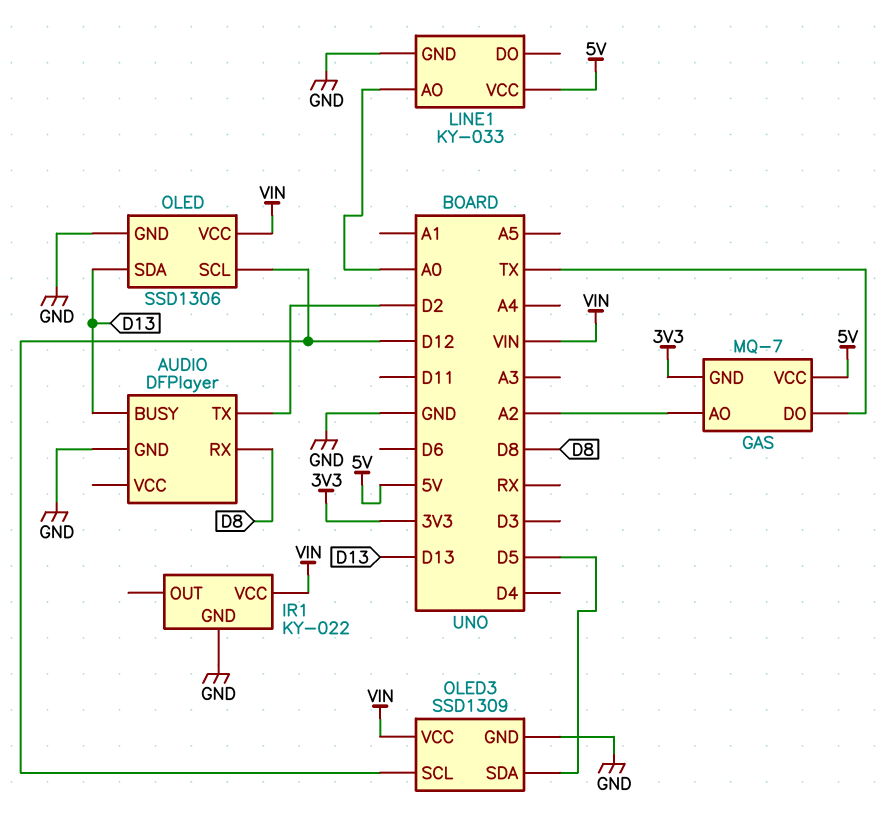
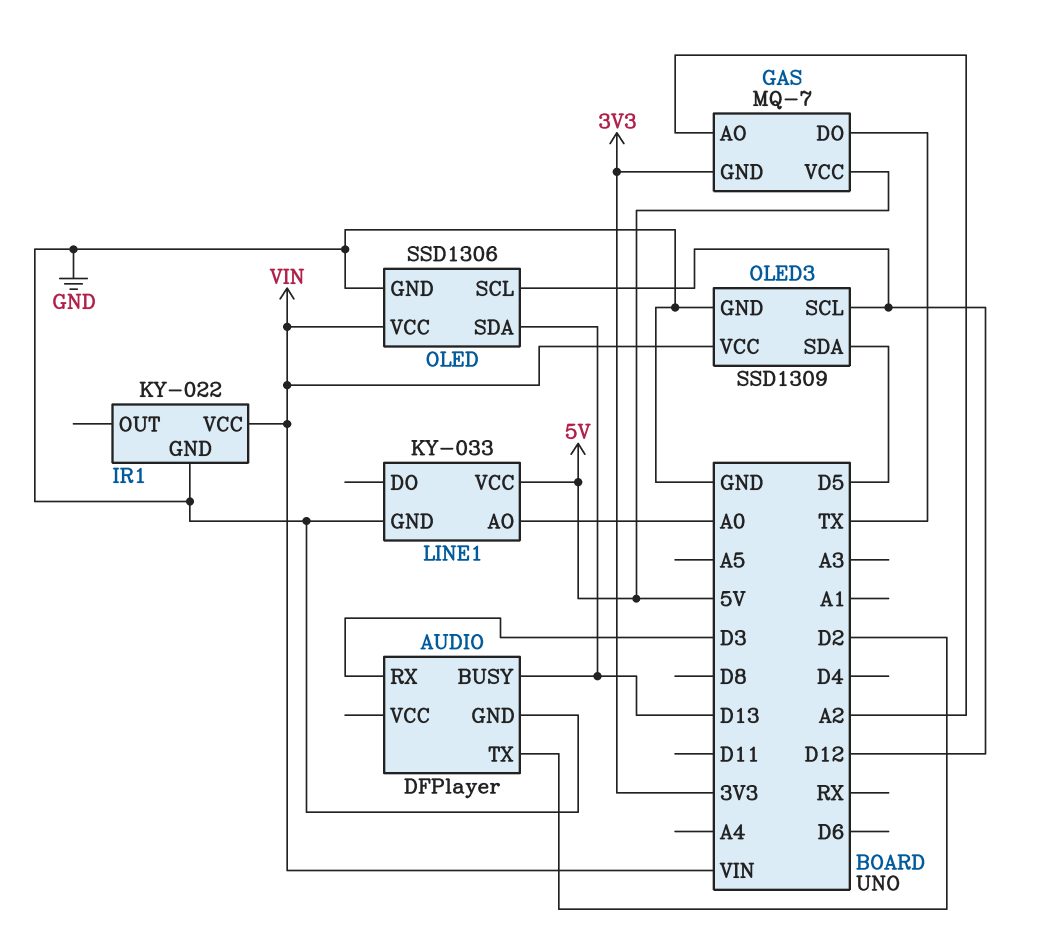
AUDIO pin RX: D8 -> D3

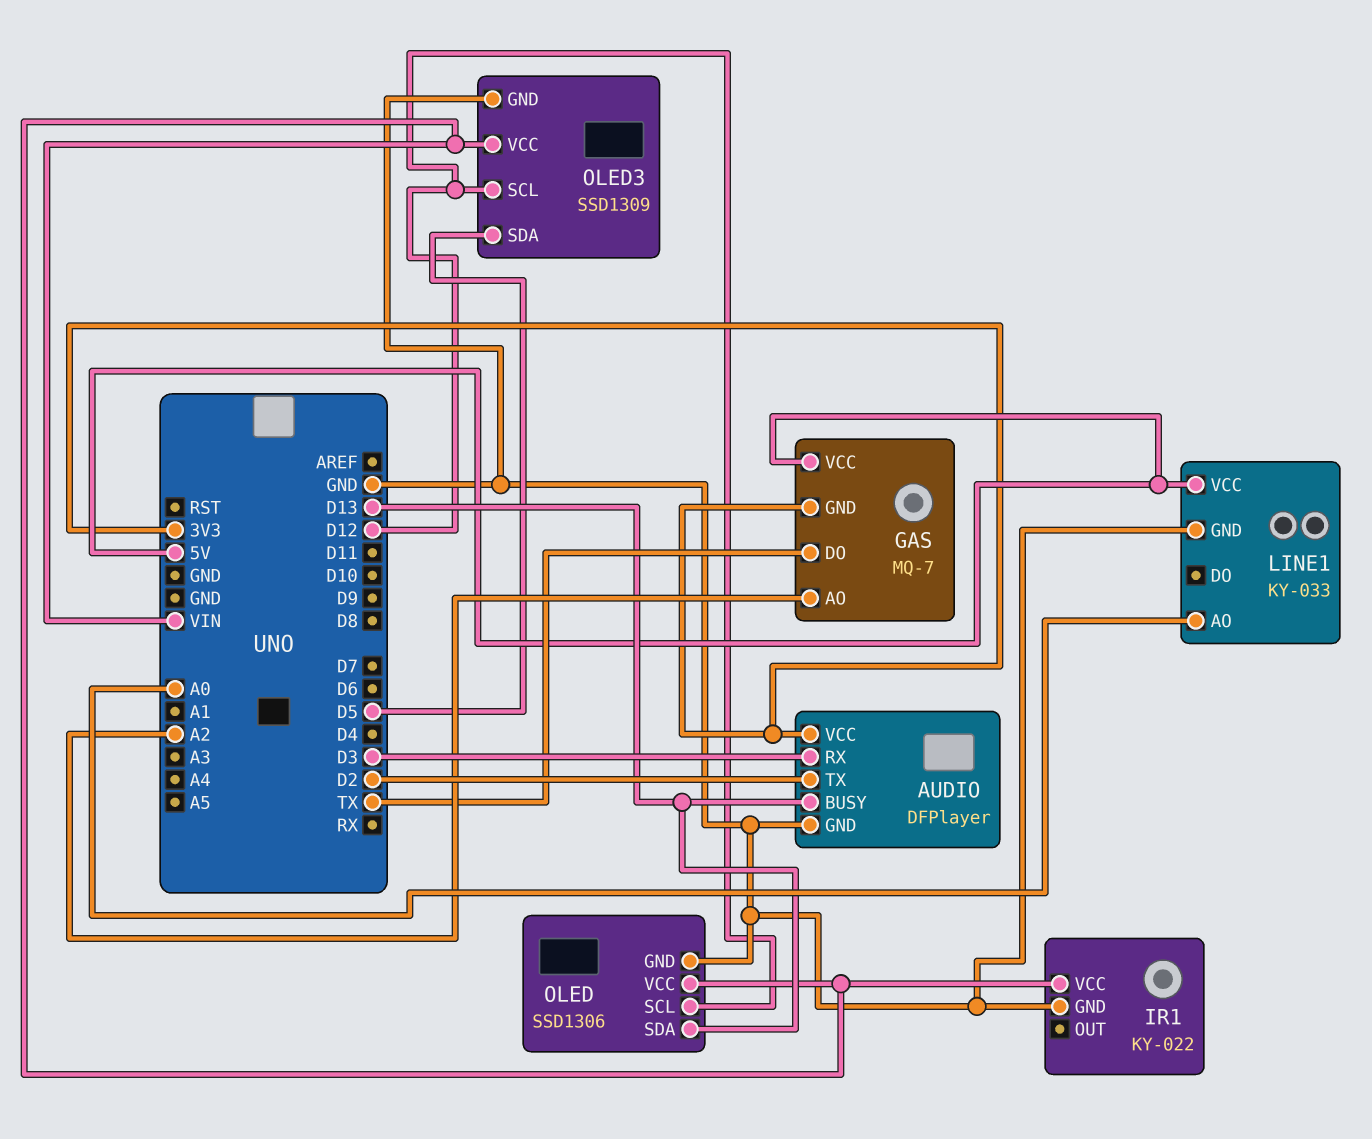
AUDIO pin VCC: none -> 3V3

